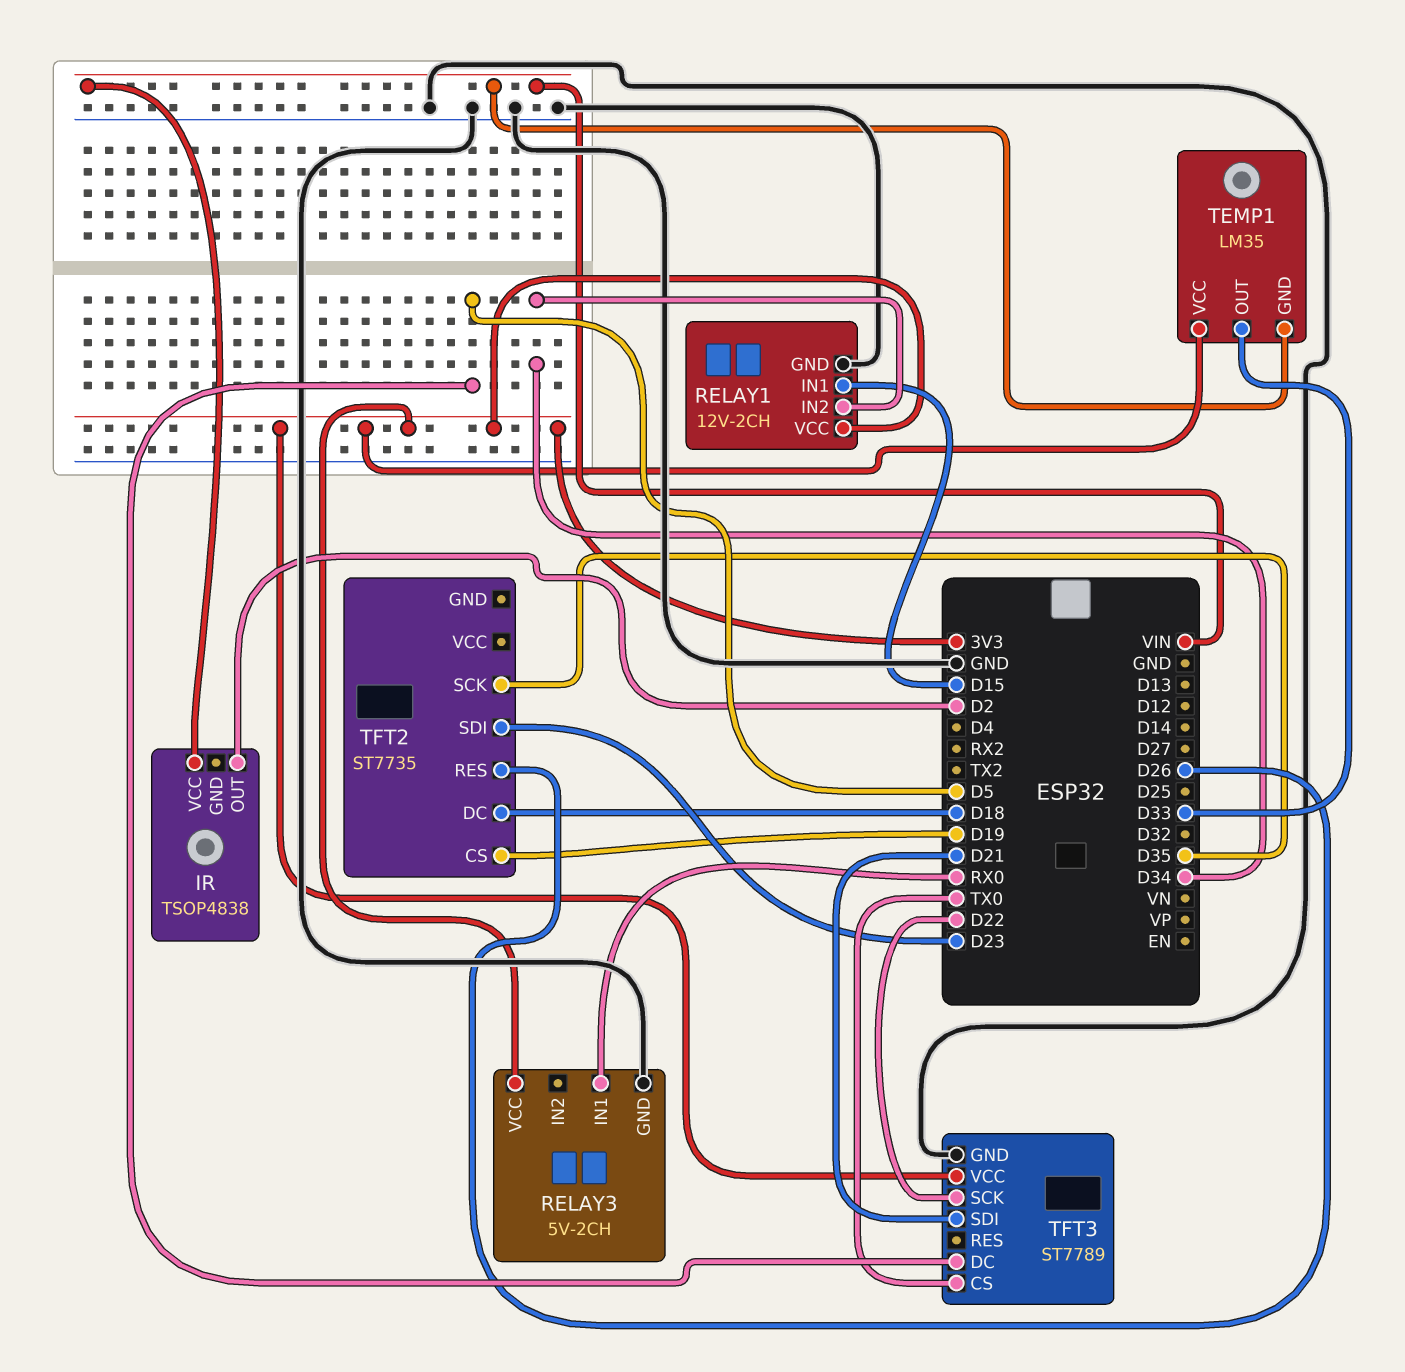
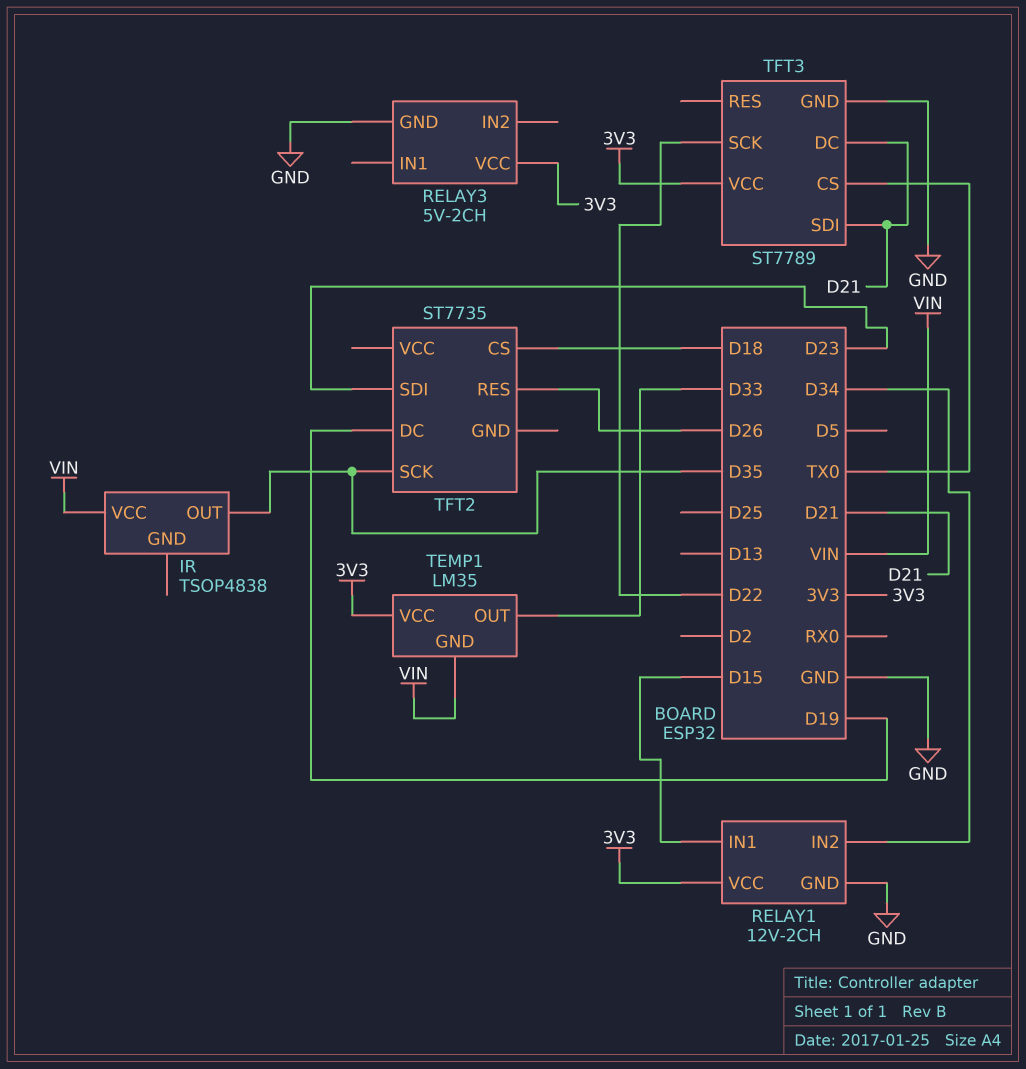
IR pin OUT: D2 -> D35
RELAY3 pin IN1: RX0 -> none
TFT2 pin CS: D19 -> D18
TFT2 pin DC: D18 -> D19
TFT3 pin DC: D5 -> D21

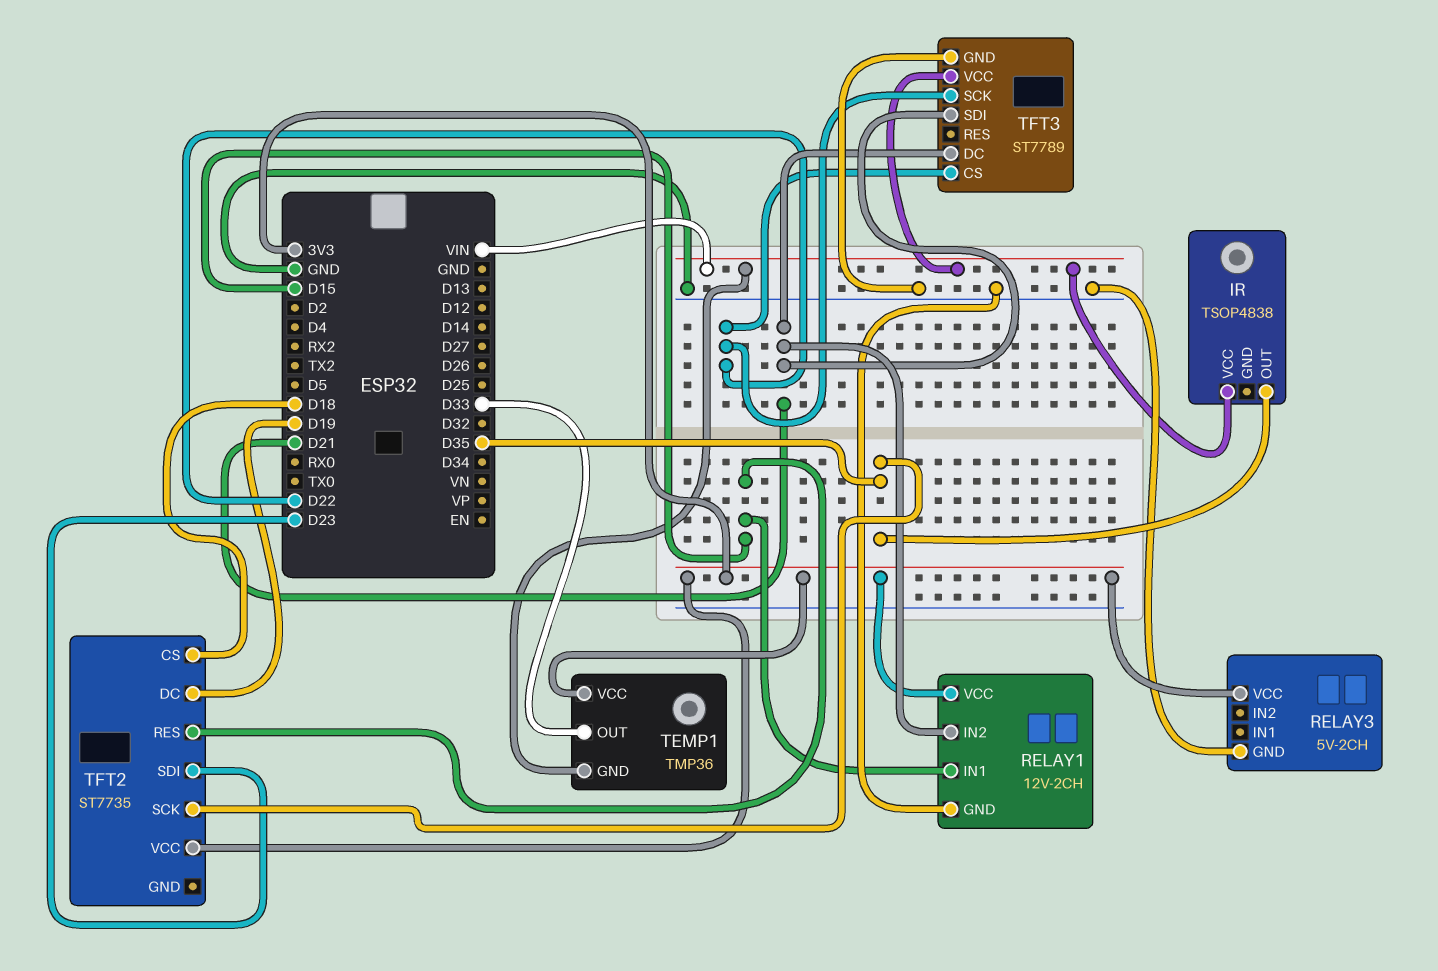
RELAY1 pin IN2: D34 -> D21
TEMP1: LM35 -> TMP36
TFT2 pin RES: D26 -> D15
TFT2 pin VCC: none -> 3V3
TFT3 pin CS: TX0 -> D22
TFT3 pin VCC: 3V3 -> VIN

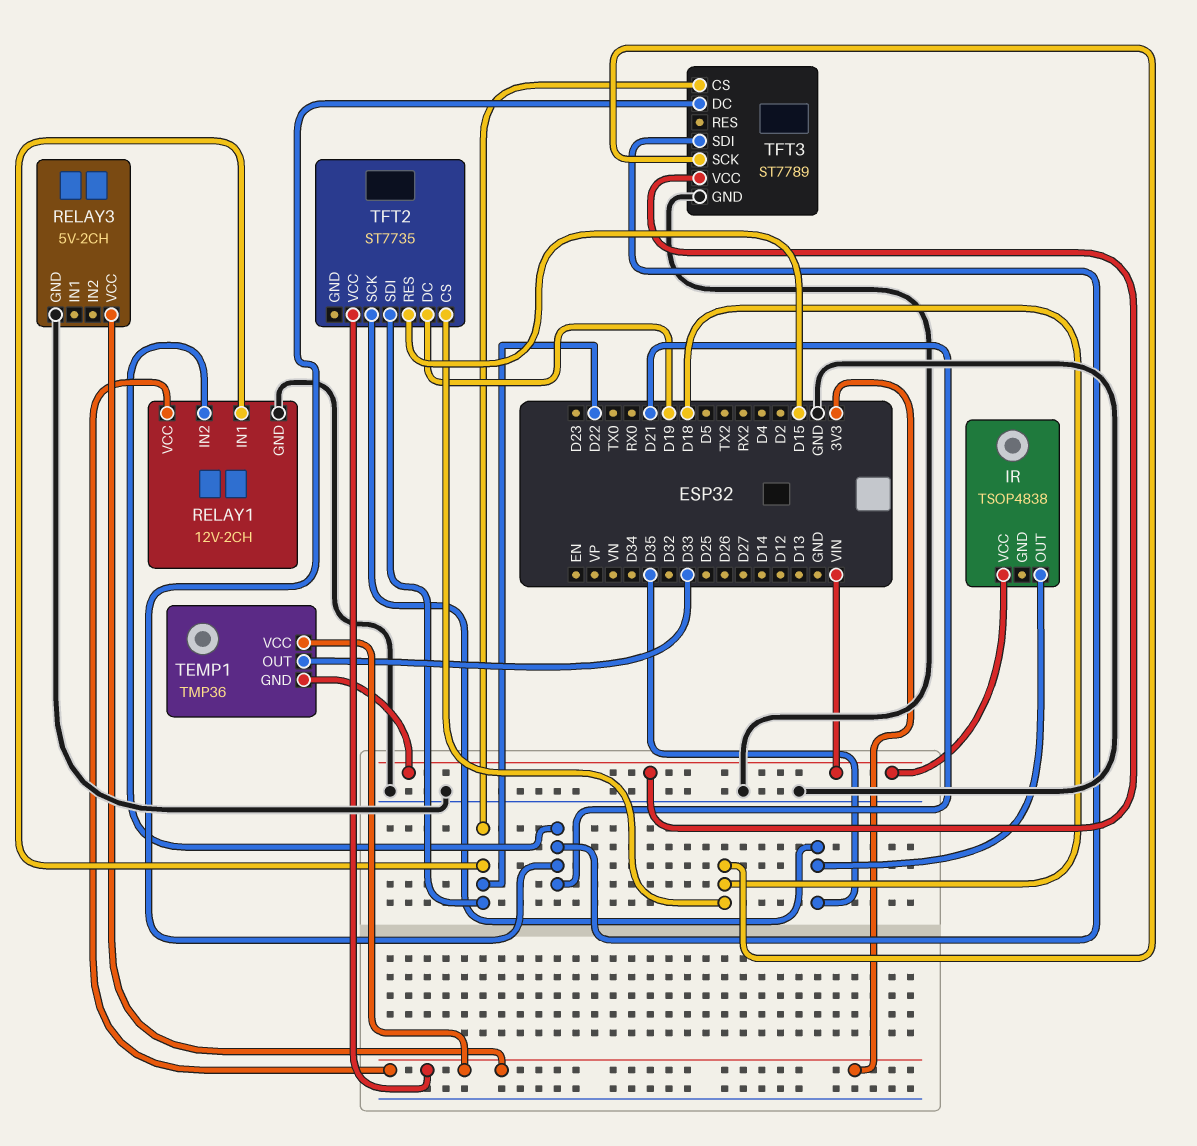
RELAY1 pin IN1: D15 -> D22
TFT2 pin SDI: D23 -> D22
TFT3 pin SCK: D22 -> D18

